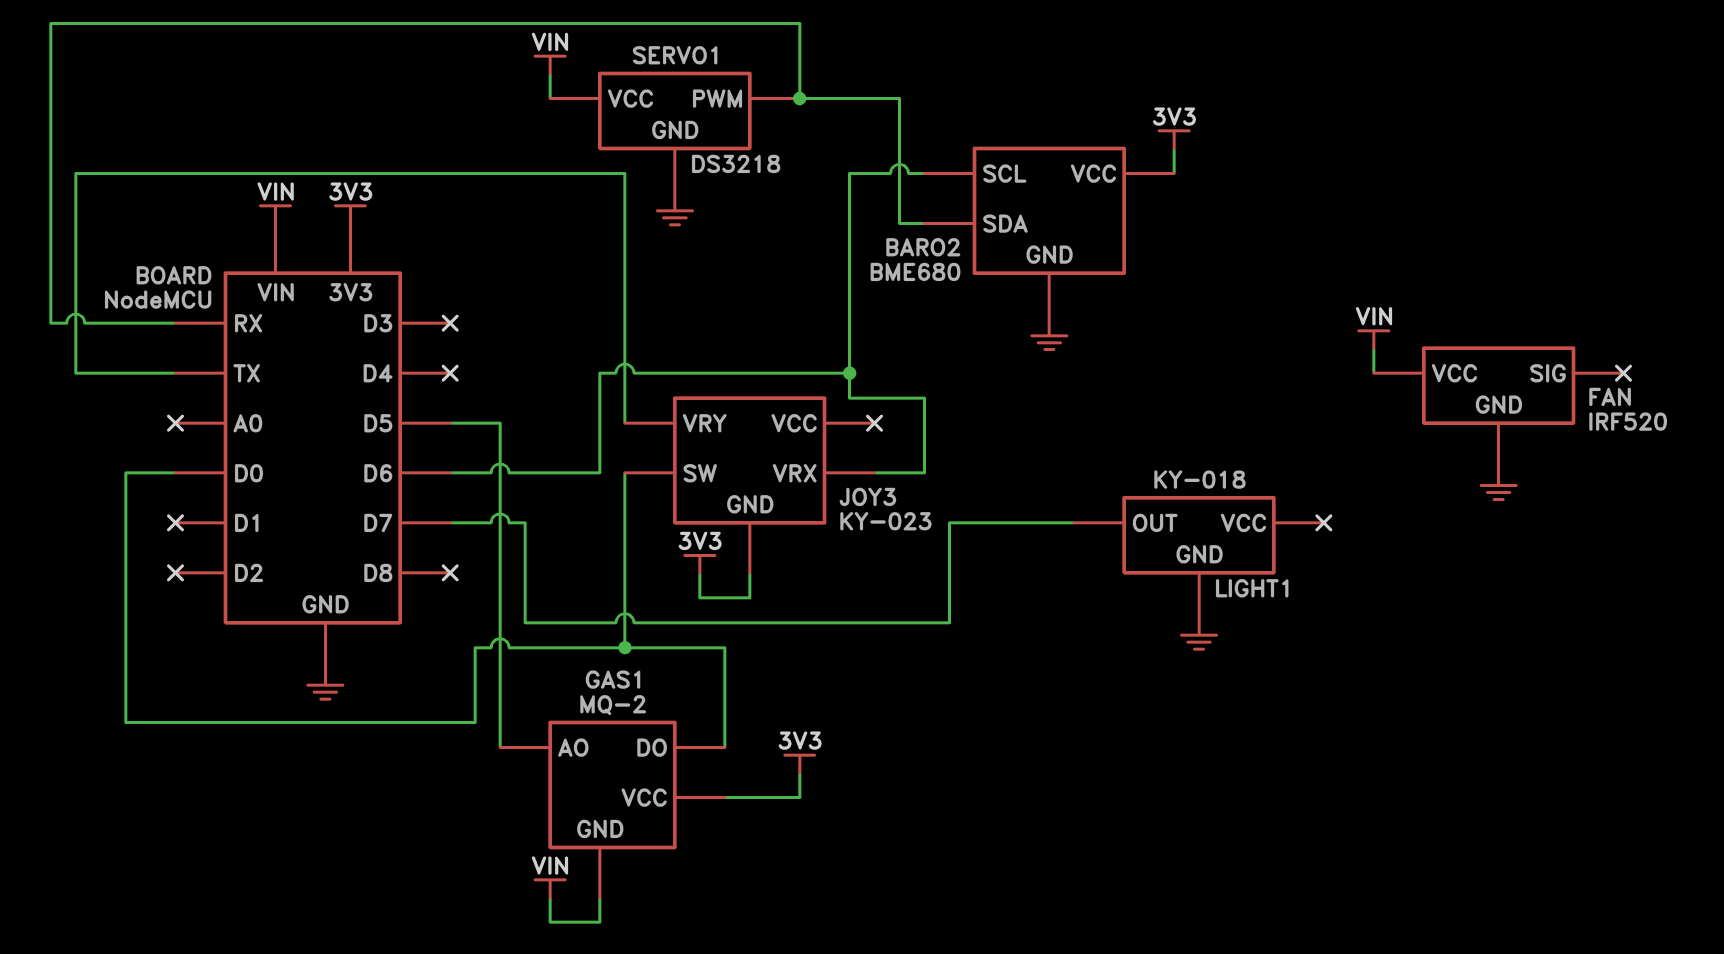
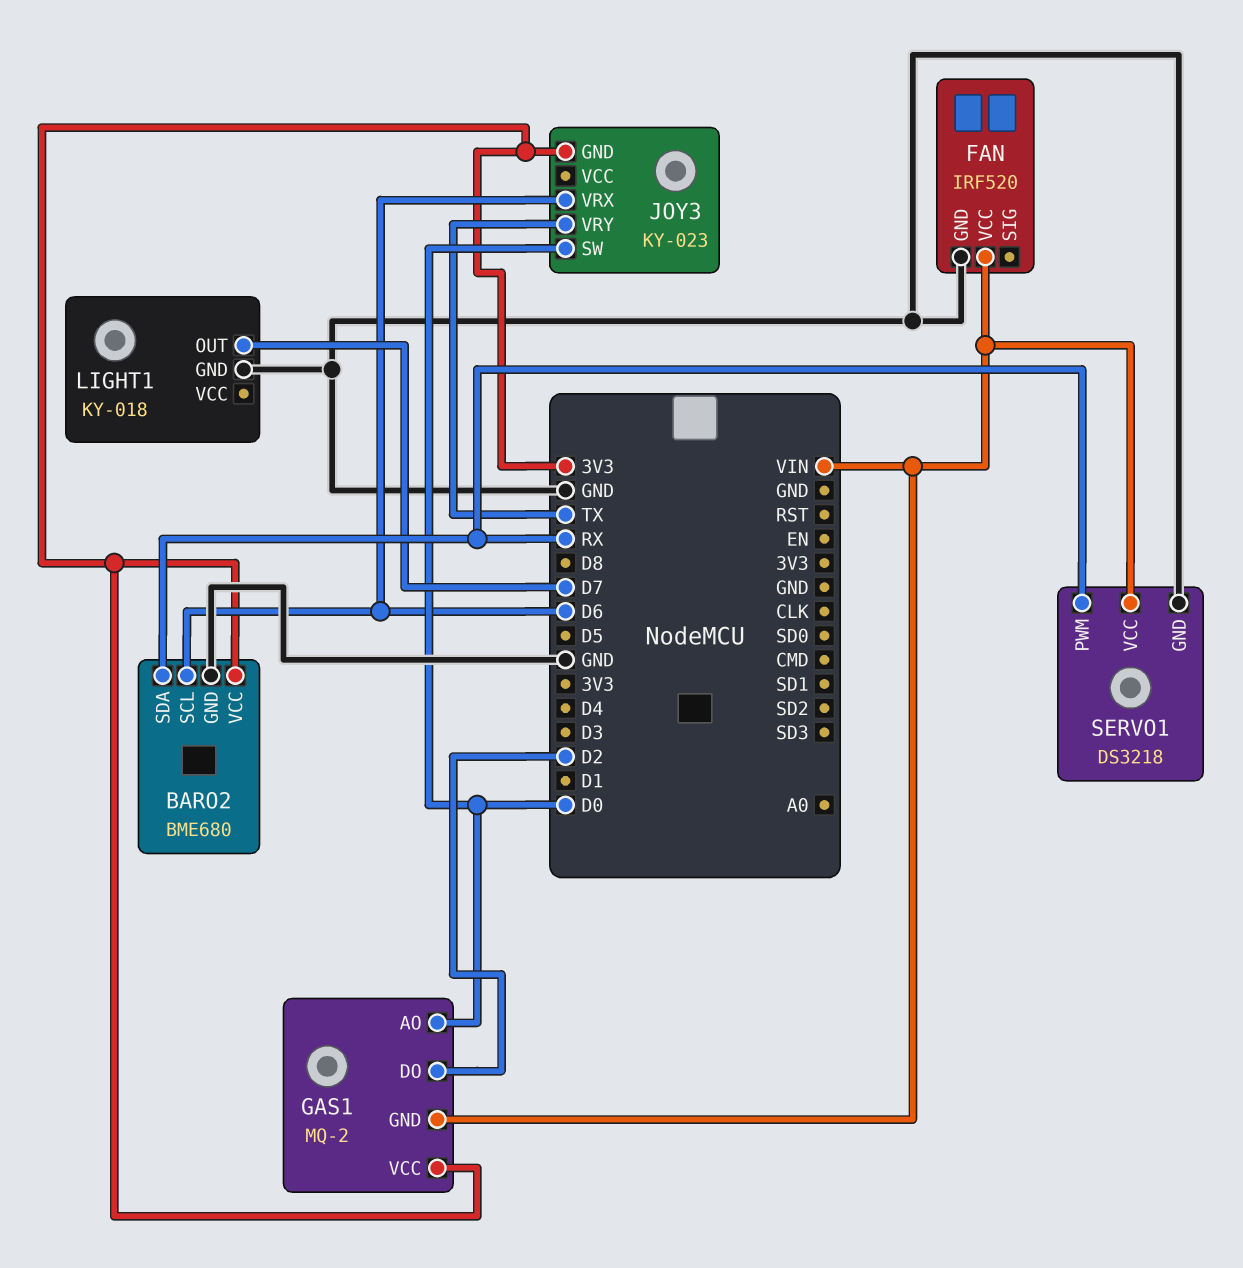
GAS1 pin AO: D5 -> D0
GAS1 pin DO: D0 -> D2

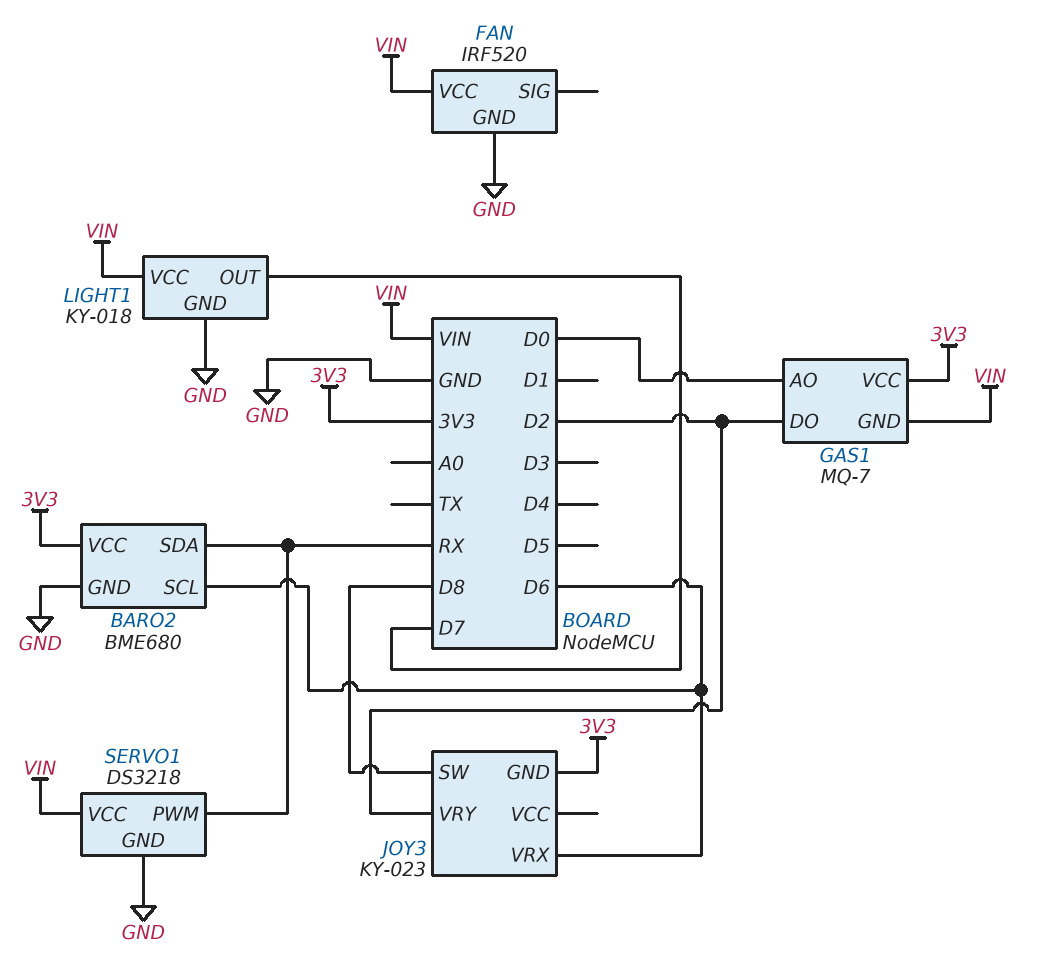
GAS1: MQ-2 -> MQ-7
JOY3 pin SW: D0 -> D8
JOY3 pin VRY: TX -> D2
LIGHT1 pin VCC: none -> VIN

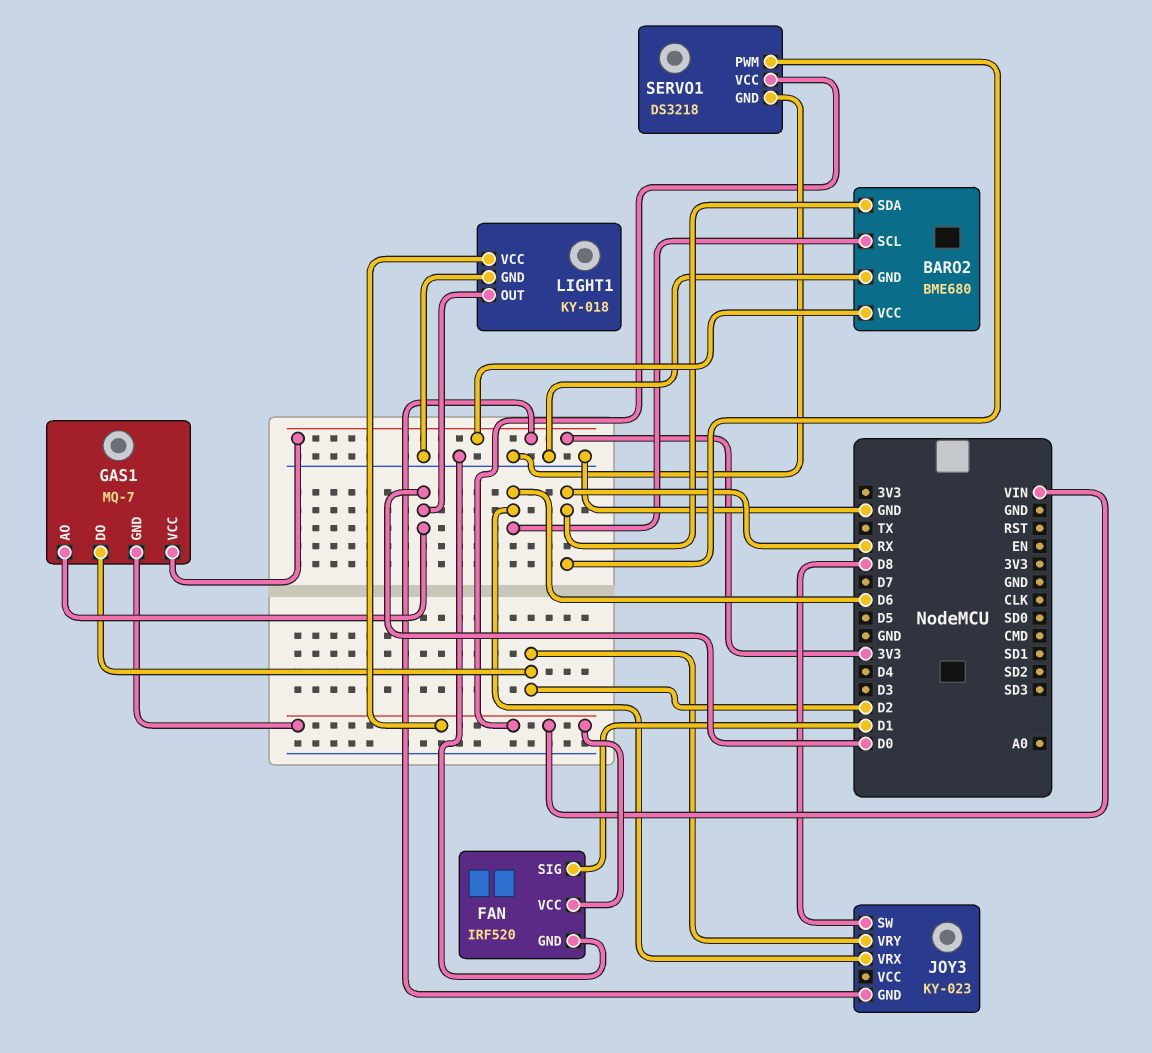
FAN pin SIG: none -> D1
LIGHT1 pin OUT: D7 -> D0

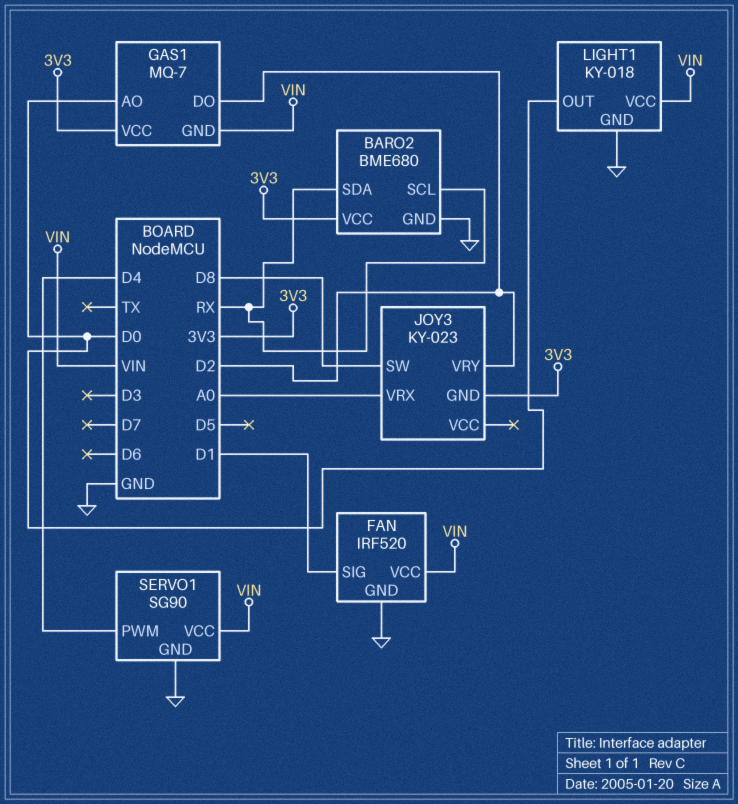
BARO2 pin SCL: D6 -> RX
JOY3 pin VRX: D6 -> A0
SERVO1: DS3218 -> SG90
SERVO1 pin PWM: RX -> D4

